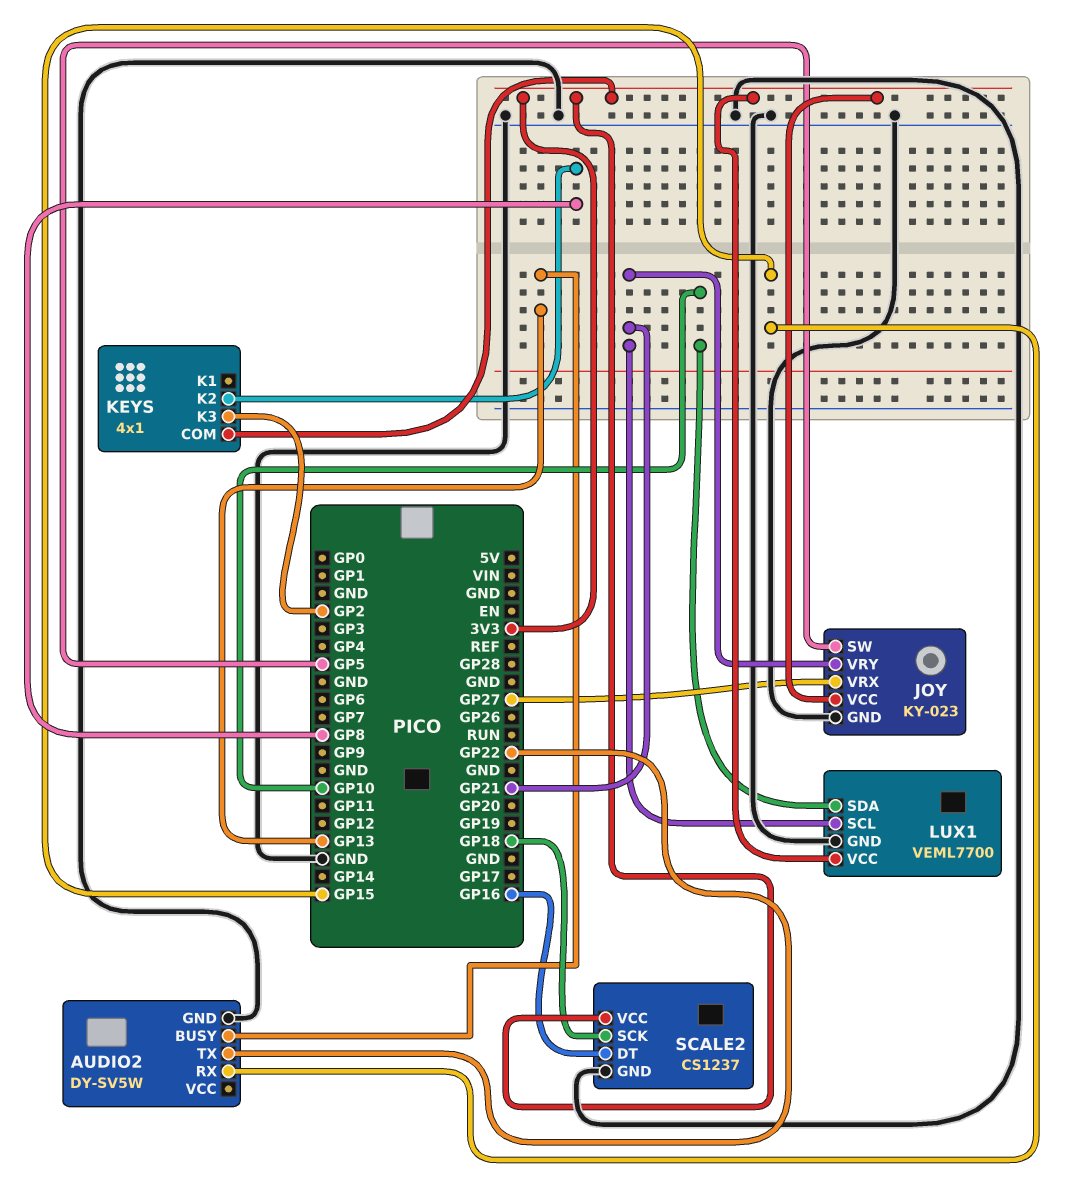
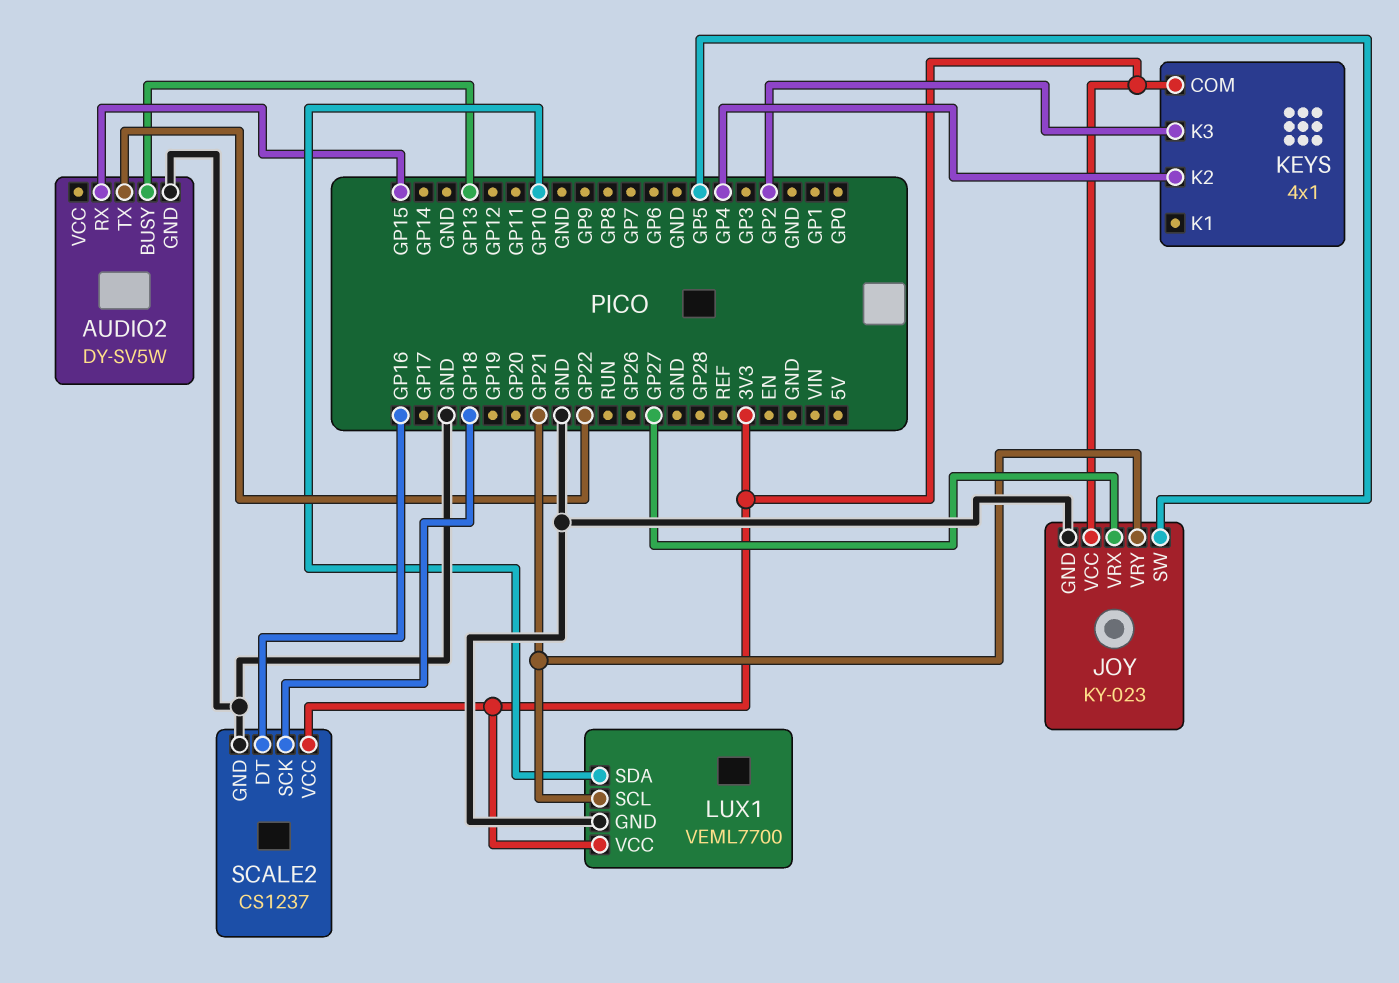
KEYS pin K2: GP8 -> GP4

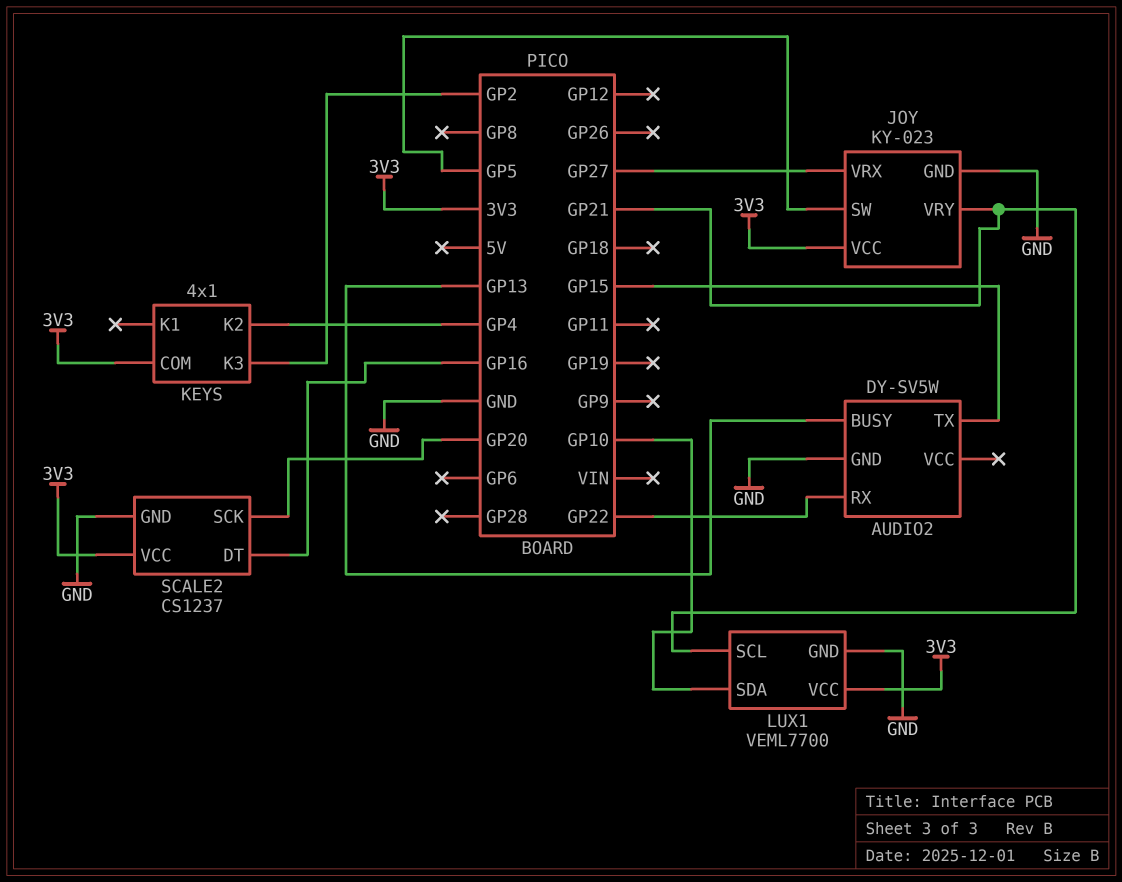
AUDIO2 pin RX: GP15 -> GP22
AUDIO2 pin TX: GP22 -> GP15
SCALE2 pin SCK: GP18 -> GP20

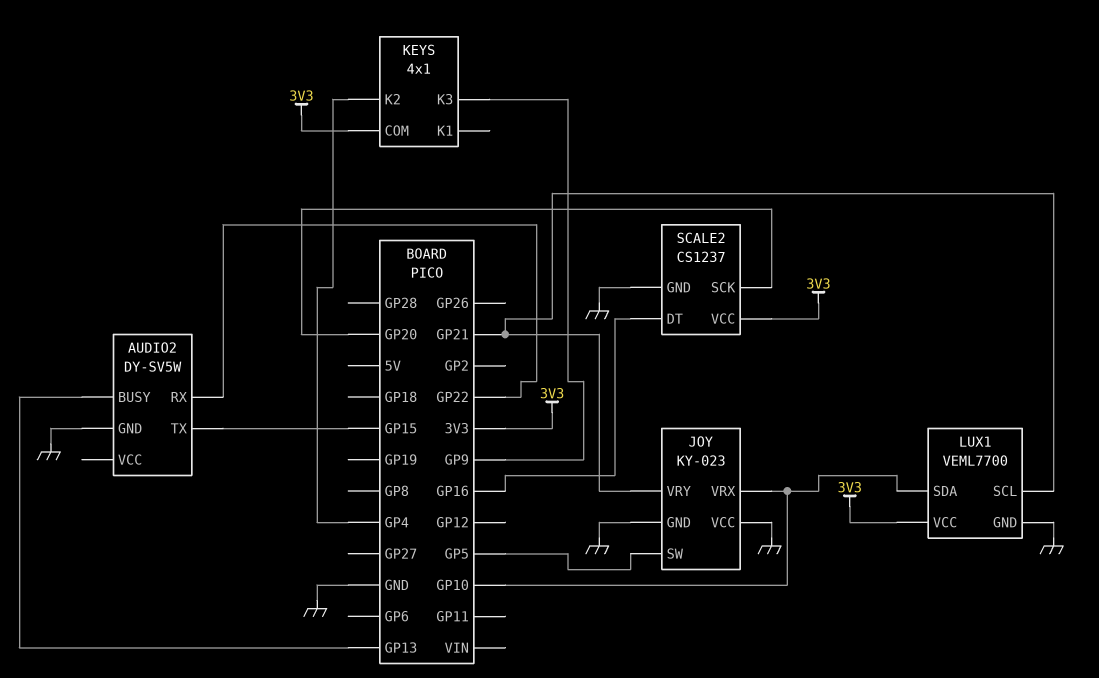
JOY pin VCC: 3V3 -> GND
JOY pin VRX: GP27 -> GP10
KEYS pin K3: GP2 -> GP9

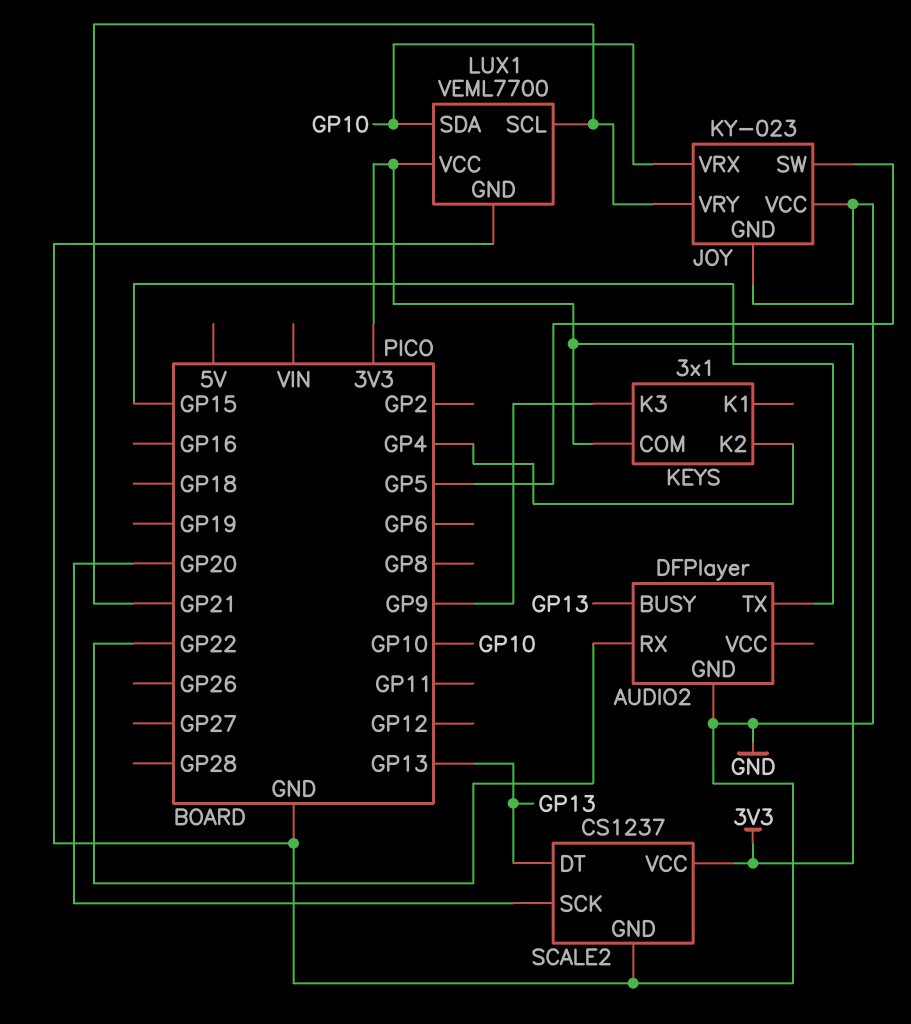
AUDIO2: DY-SV5W -> DFPlayer
KEYS: 4x1 -> 3x1
SCALE2 pin DT: GP16 -> GP13

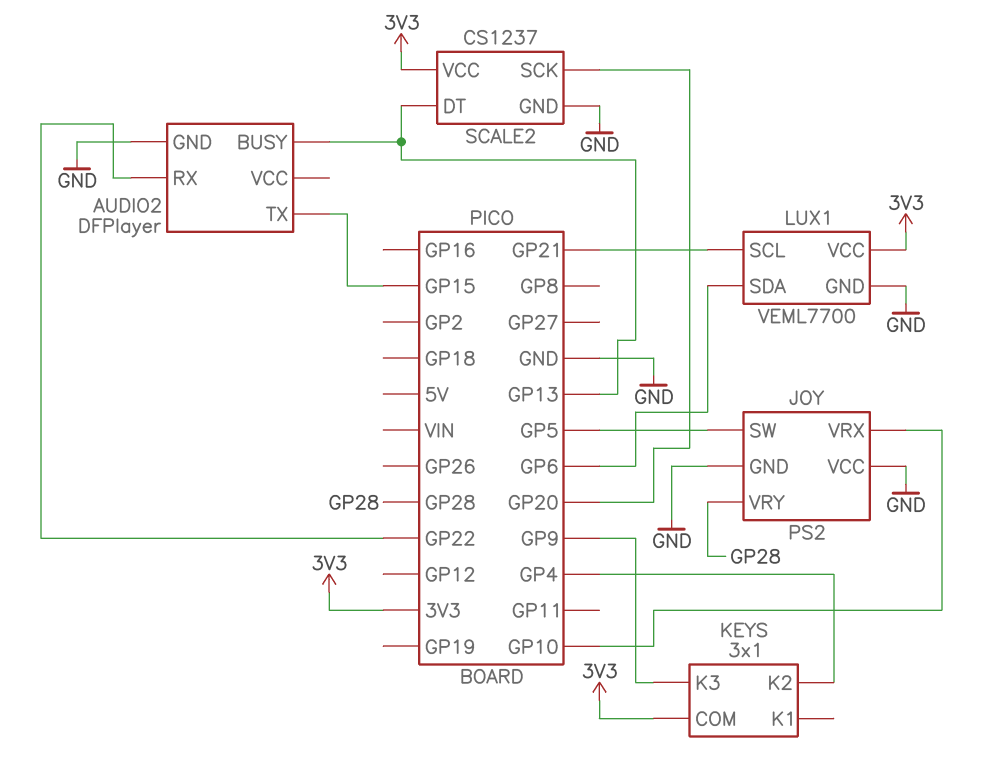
JOY: KY-023 -> PS2
JOY pin VRY: GP21 -> GP28
LUX1 pin SDA: GP10 -> GP6

